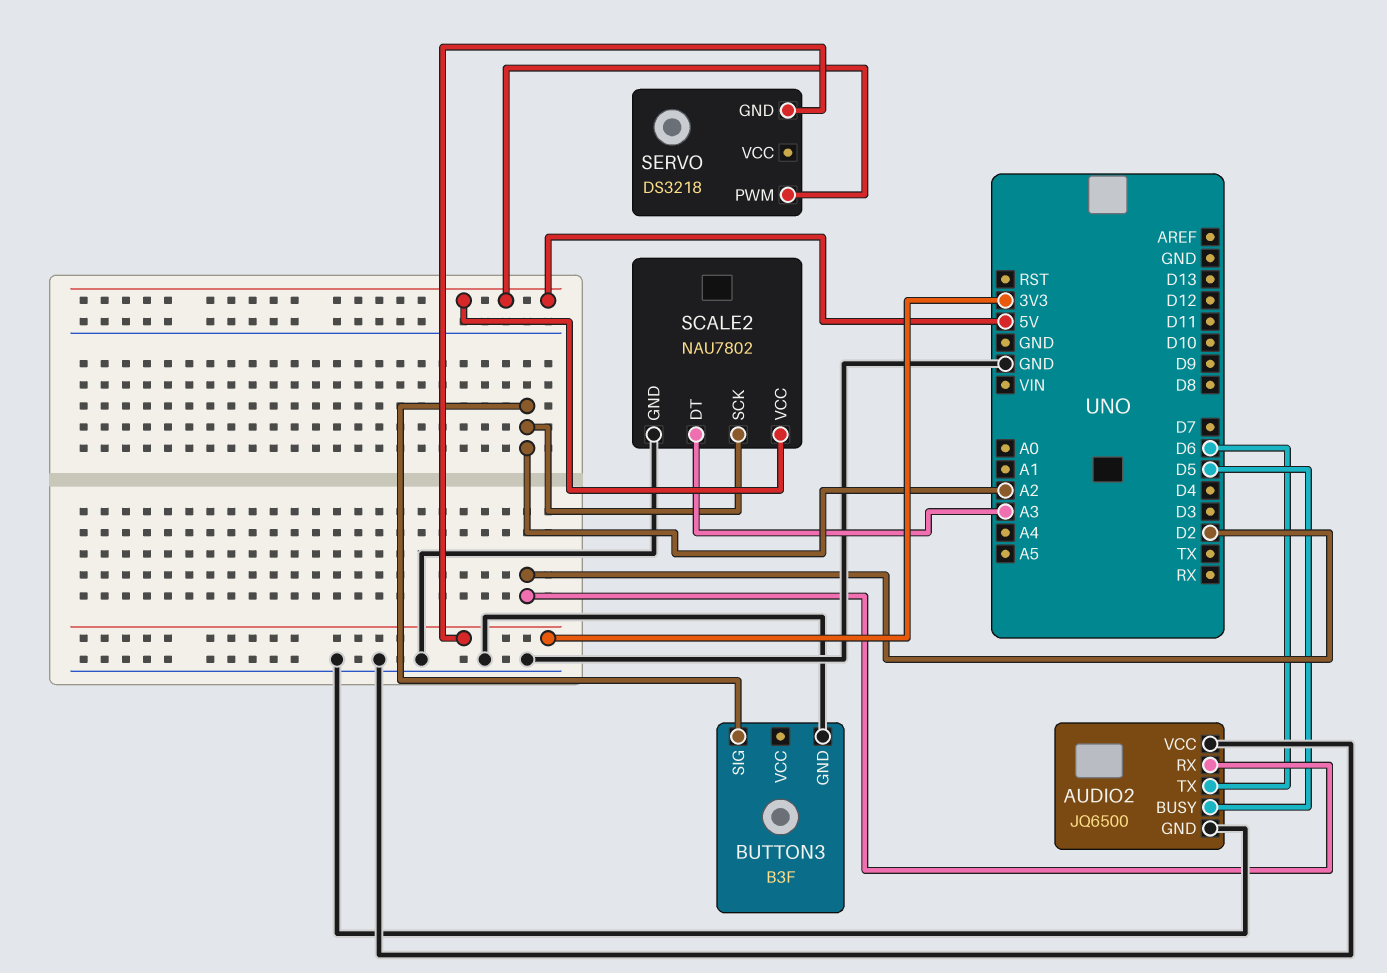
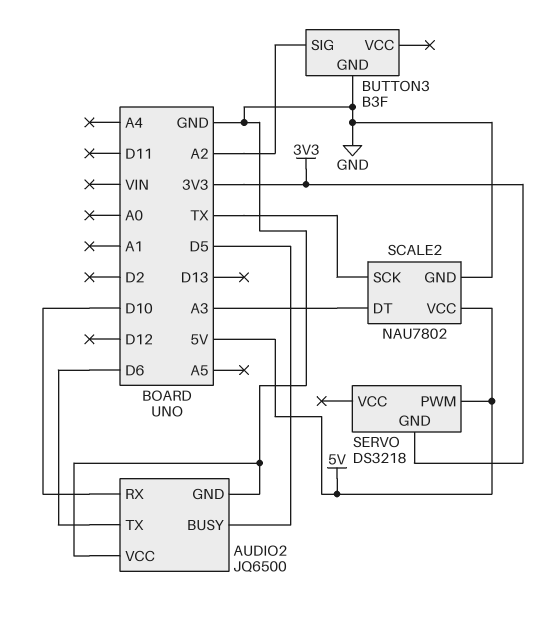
AUDIO2 pin RX: D2 -> D10
SCALE2 pin SCK: A2 -> TX

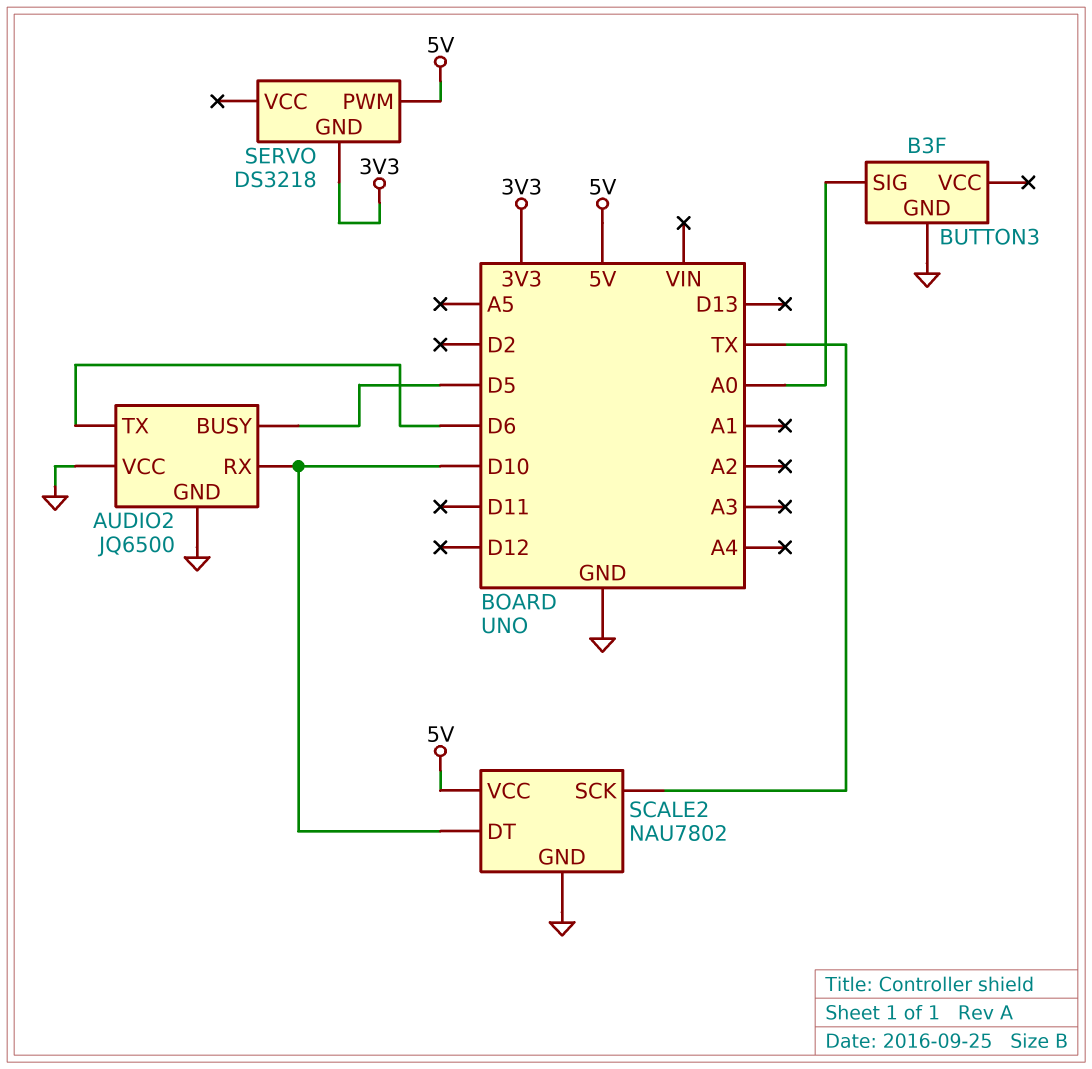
BUTTON3 pin SIG: A2 -> A0
SCALE2 pin DT: A3 -> D10

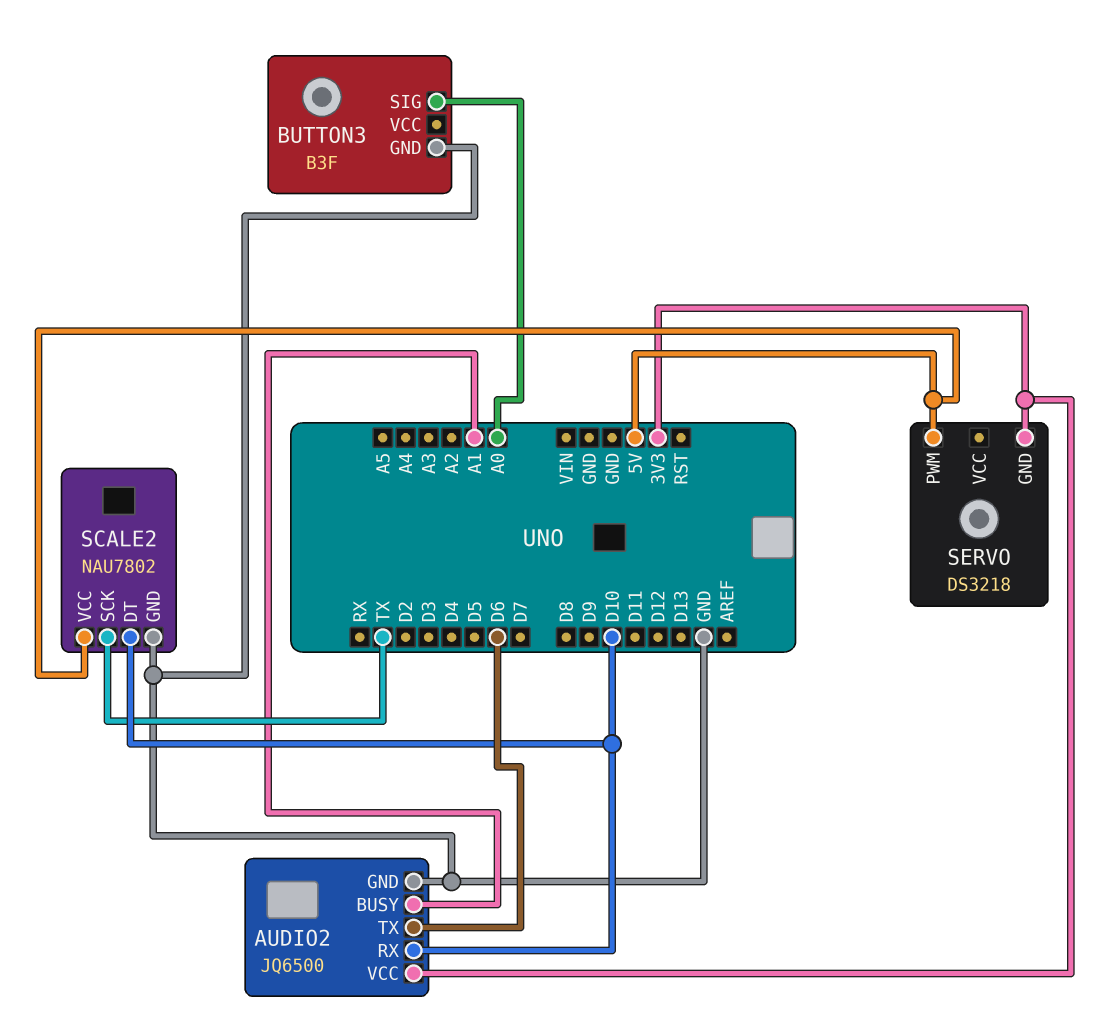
AUDIO2 pin BUSY: D5 -> A1
AUDIO2 pin VCC: GND -> 3V3

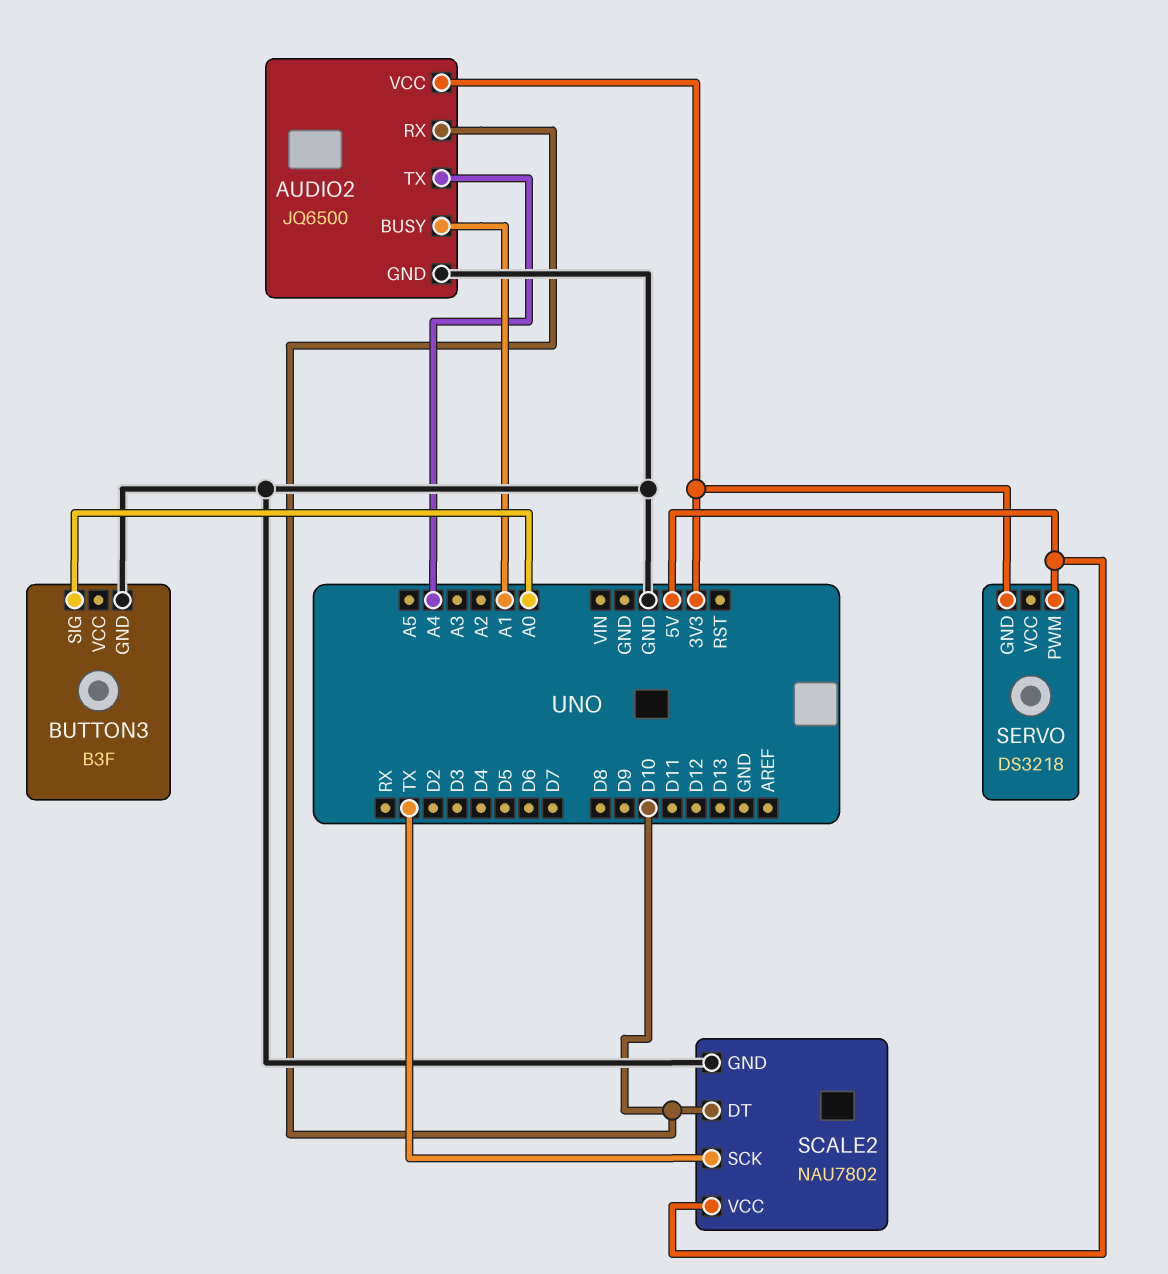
AUDIO2 pin TX: D6 -> A4

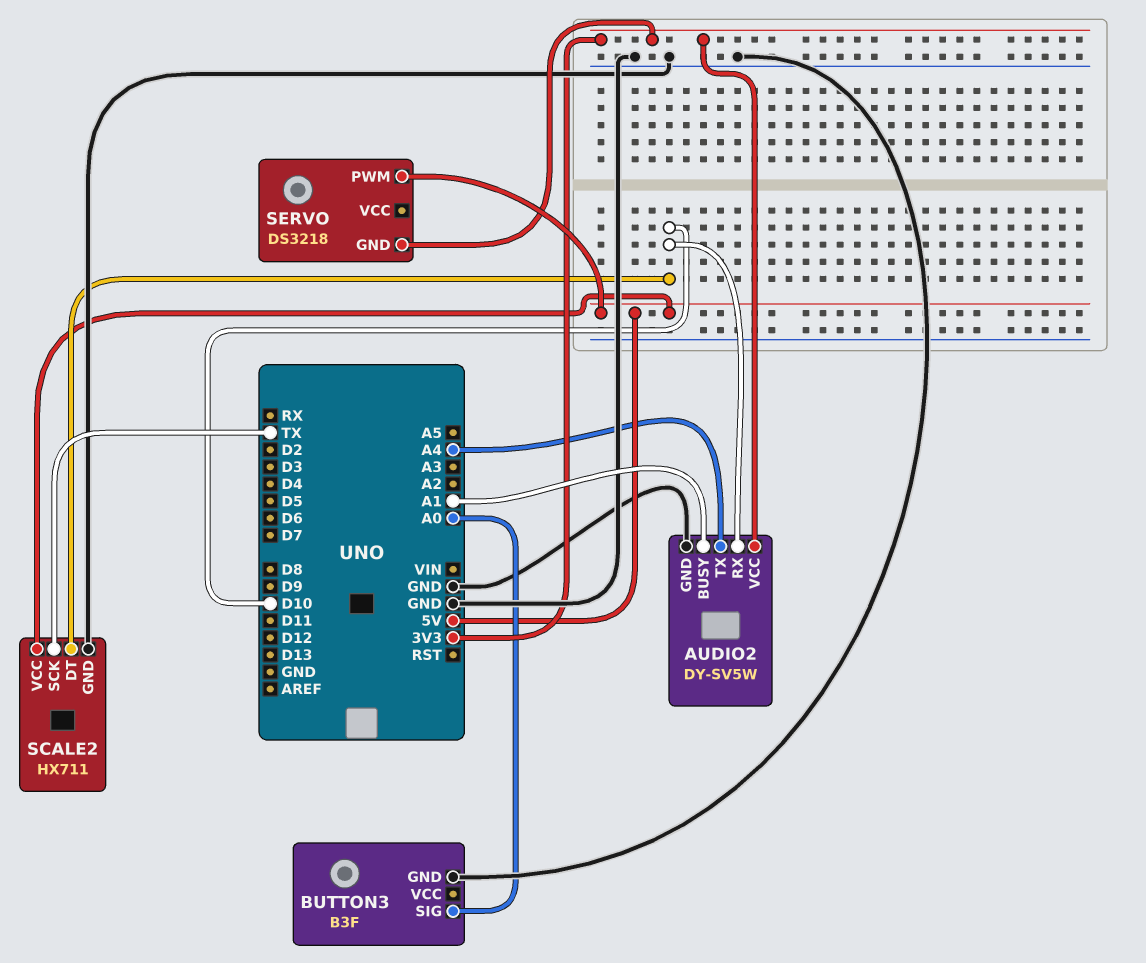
AUDIO2: JQ6500 -> DY-SV5W
SCALE2: NAU7802 -> HX711

